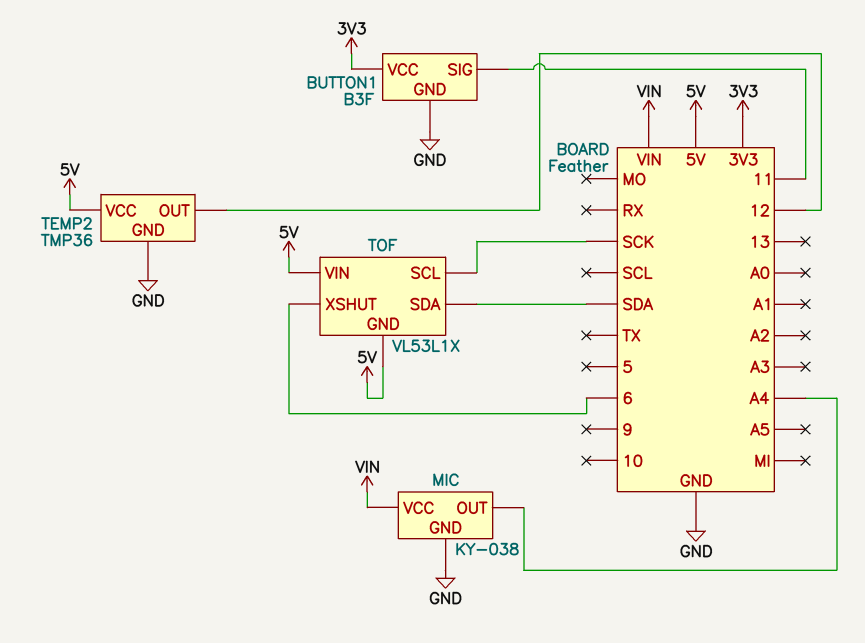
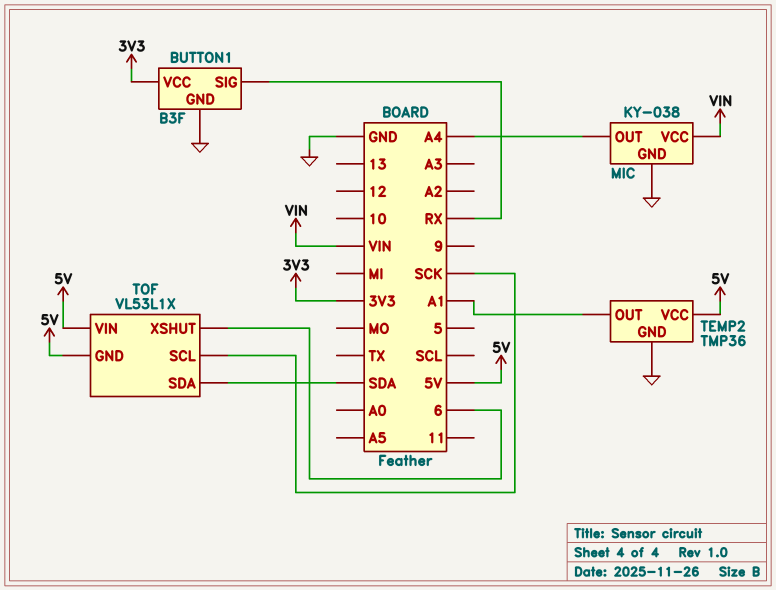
BUTTON1 pin SIG: 11 -> RX
TEMP2 pin OUT: 12 -> A1

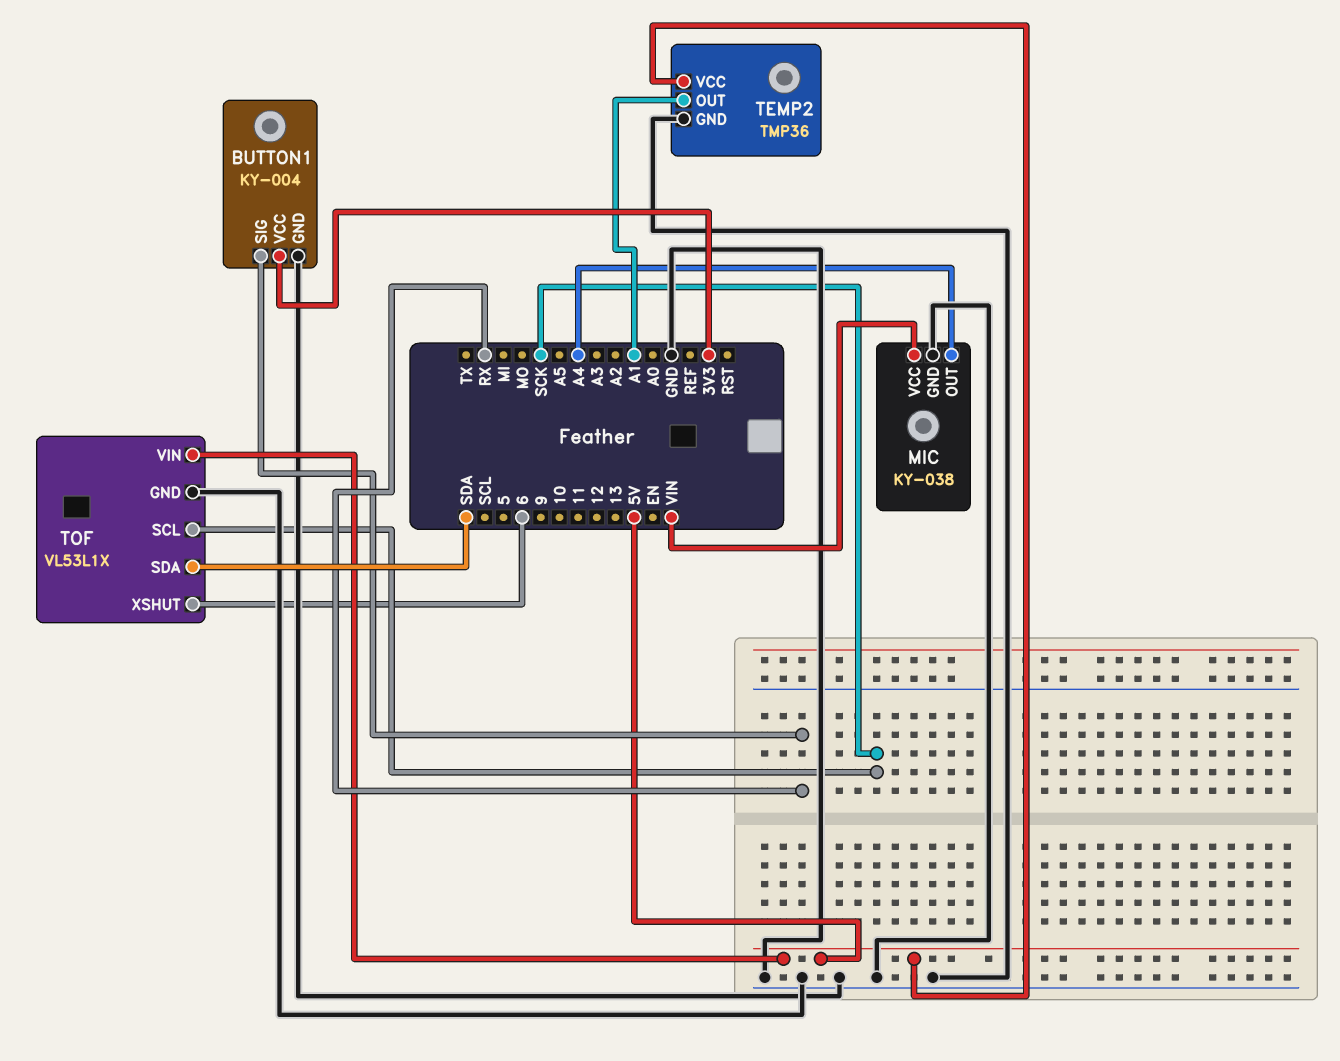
BUTTON1: B3F -> KY-004
TOF pin GND: 5V -> GND

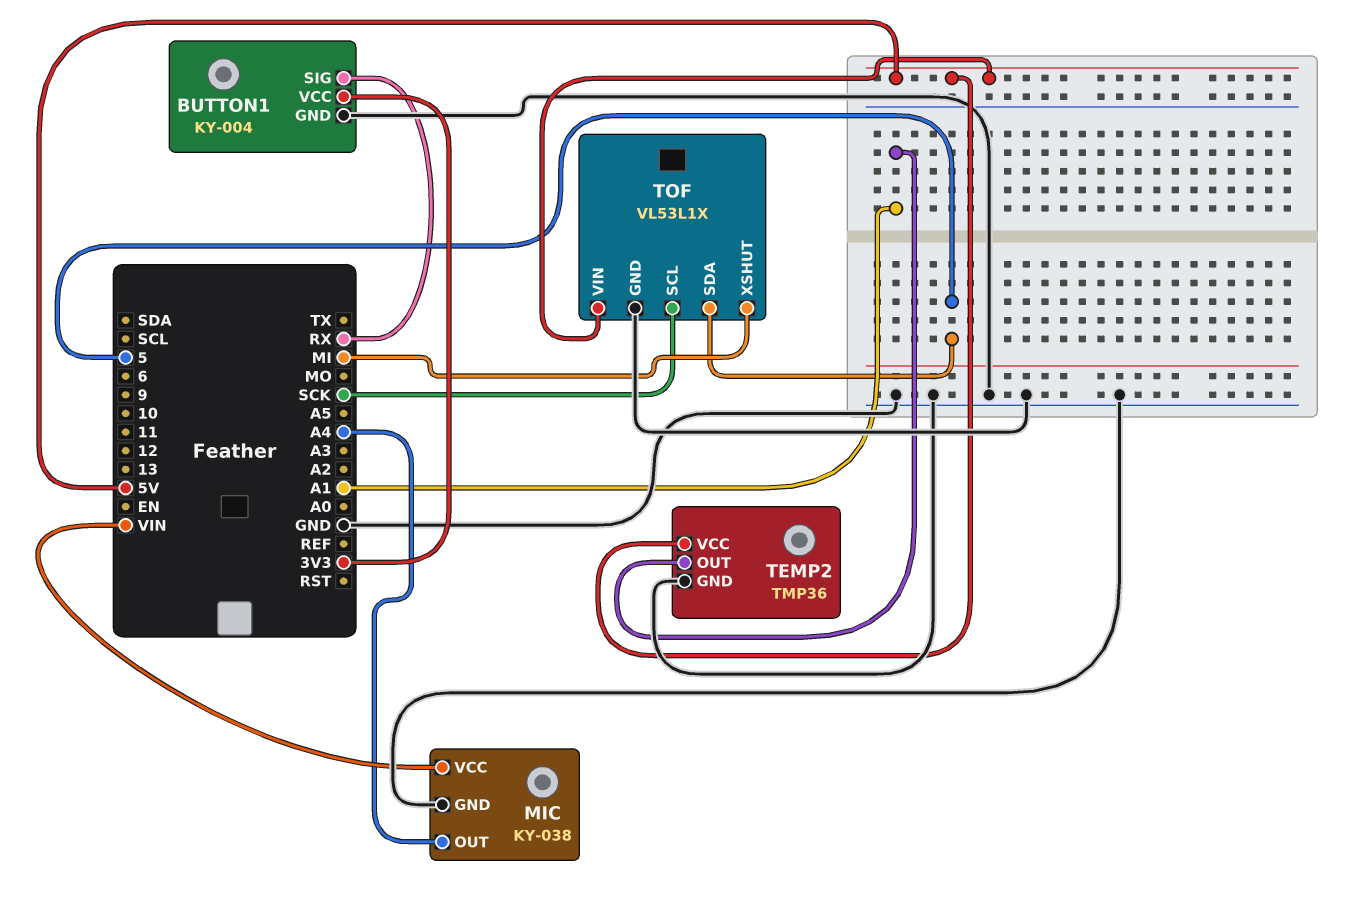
TOF pin SDA: SDA -> 5
TOF pin XSHUT: 6 -> MI

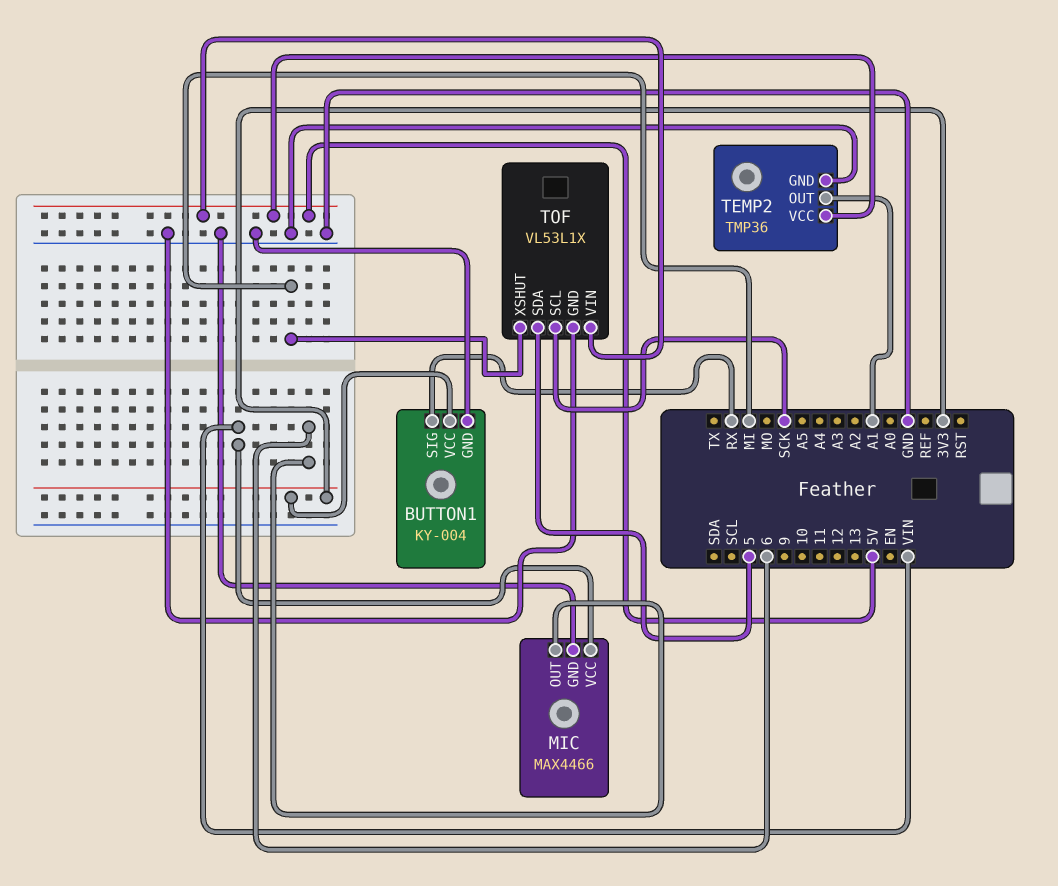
MIC: KY-038 -> MAX4466
MIC pin OUT: A4 -> 6

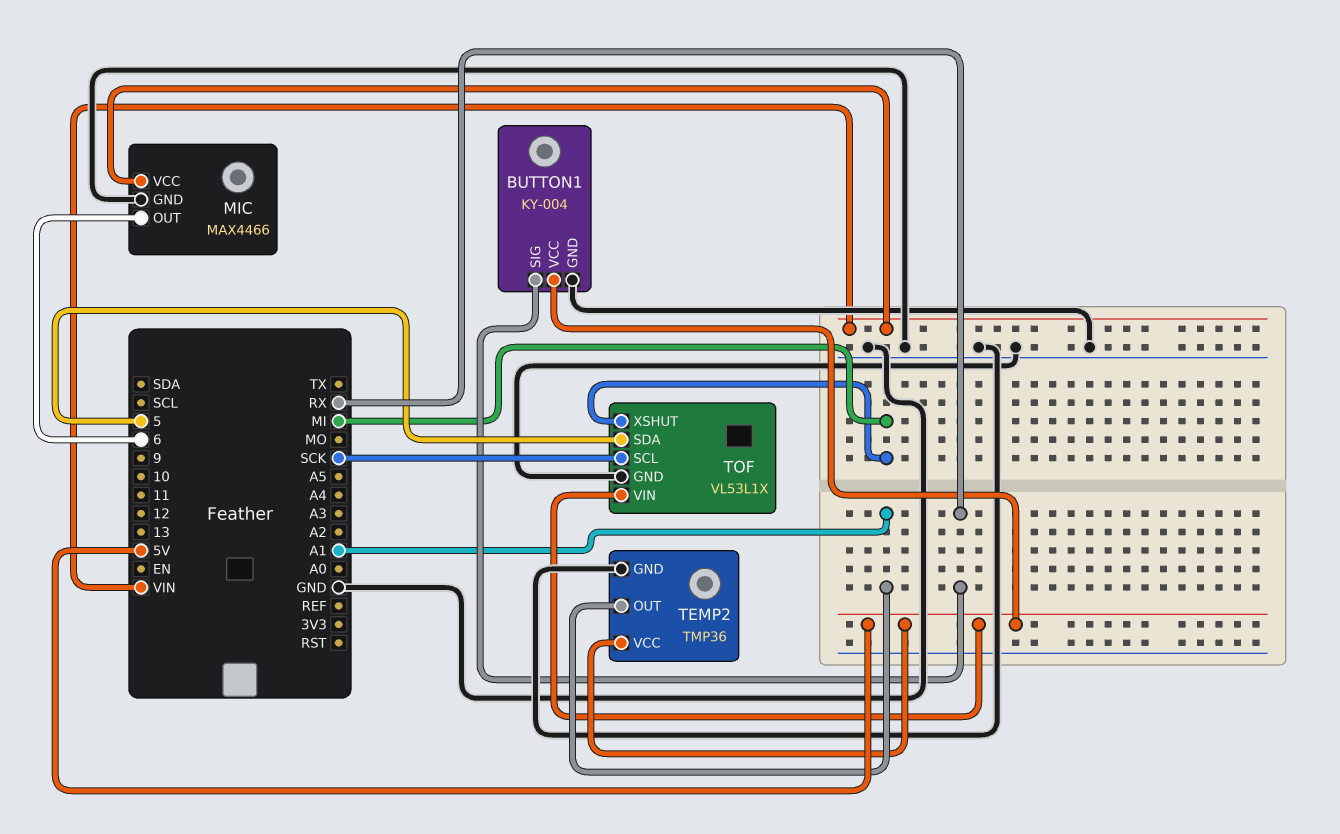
BUTTON1 pin VCC: 3V3 -> 5V

